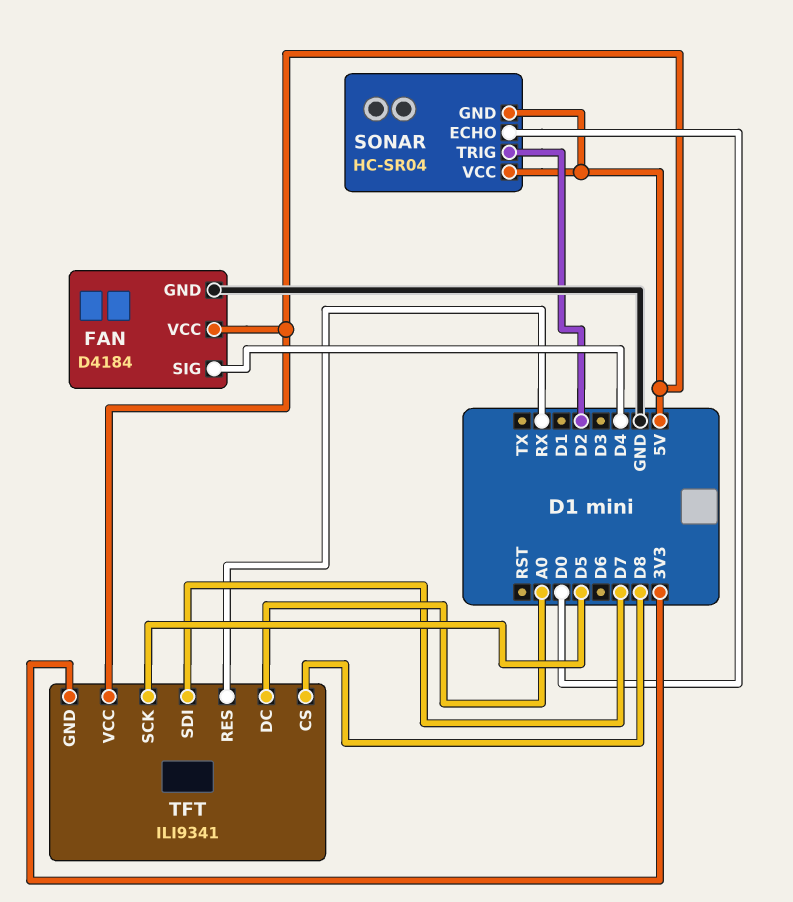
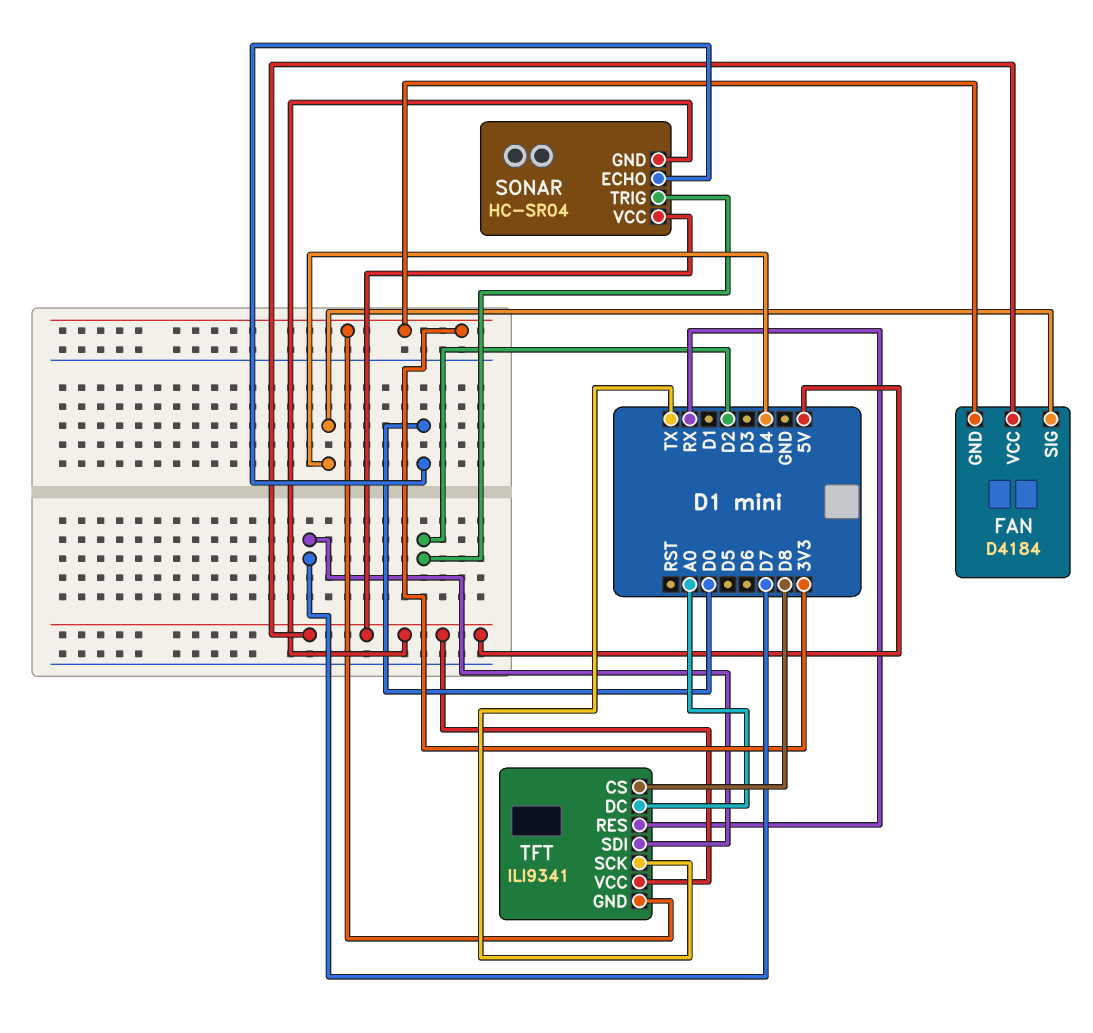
FAN pin GND: GND -> 3V3
TFT pin SCK: D5 -> TX

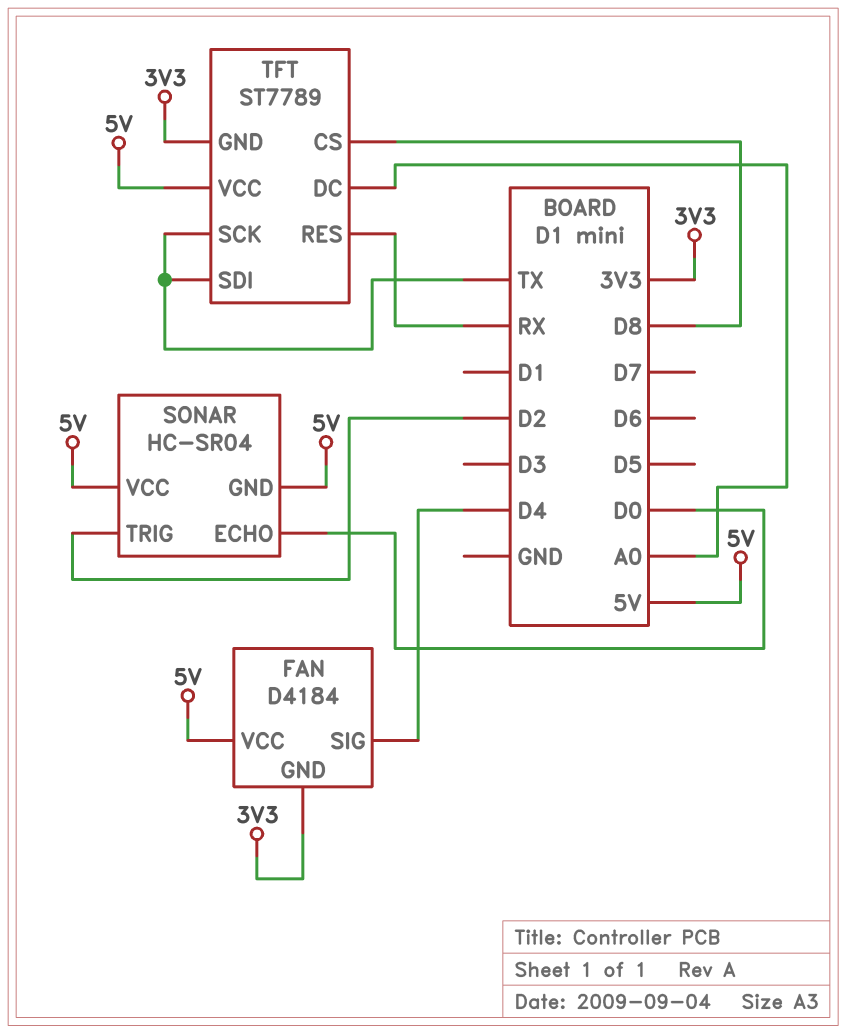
TFT: ILI9341 -> ST7789
TFT pin SDI: D7 -> TX

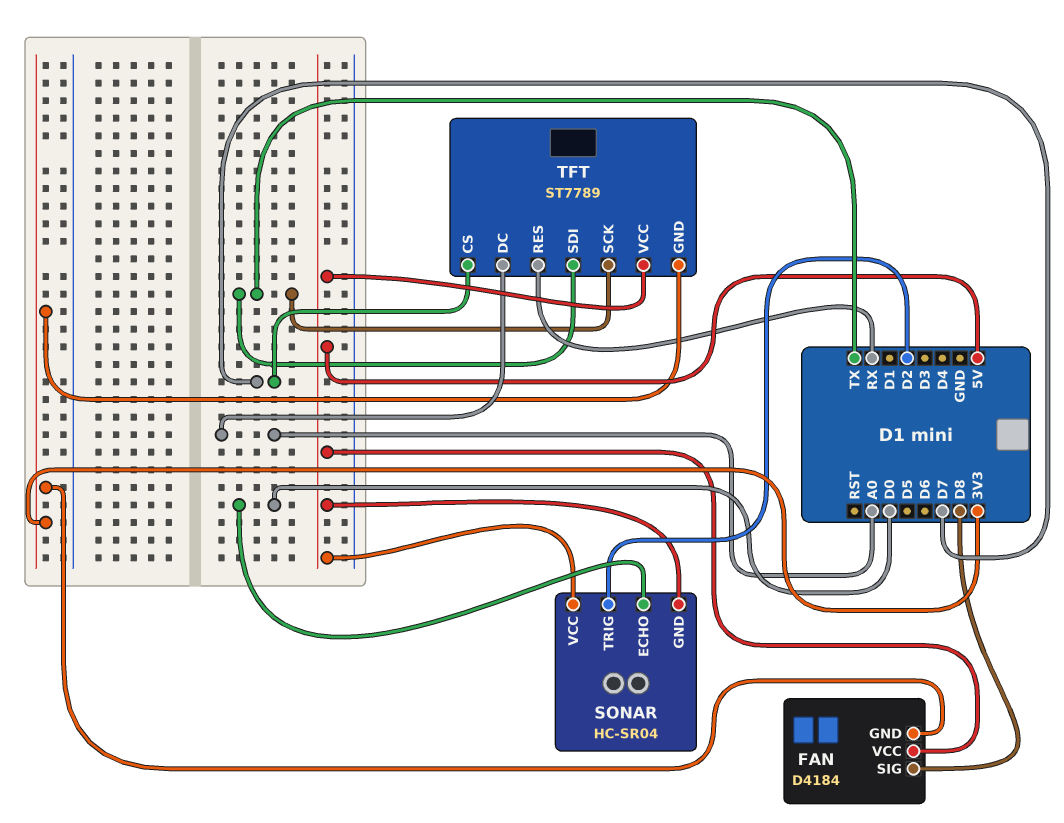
FAN pin SIG: D4 -> D8
TFT pin CS: D8 -> D7

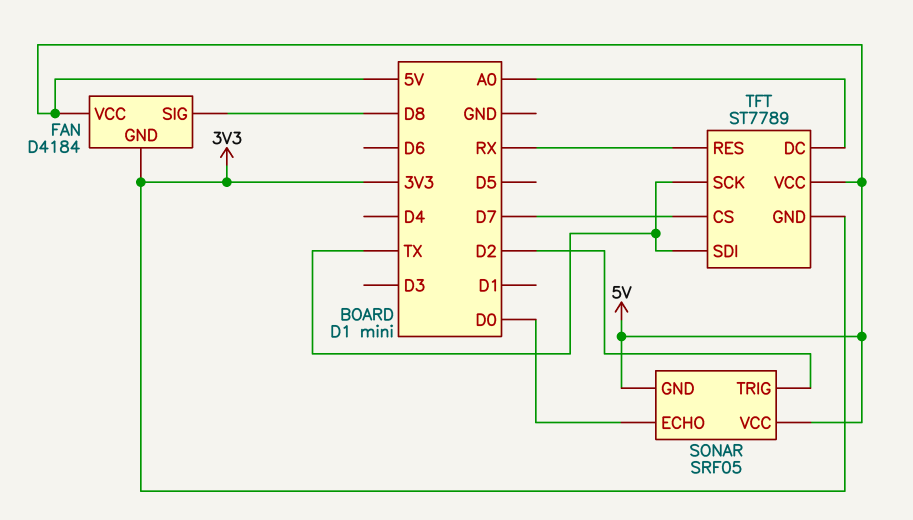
SONAR: HC-SR04 -> SRF05

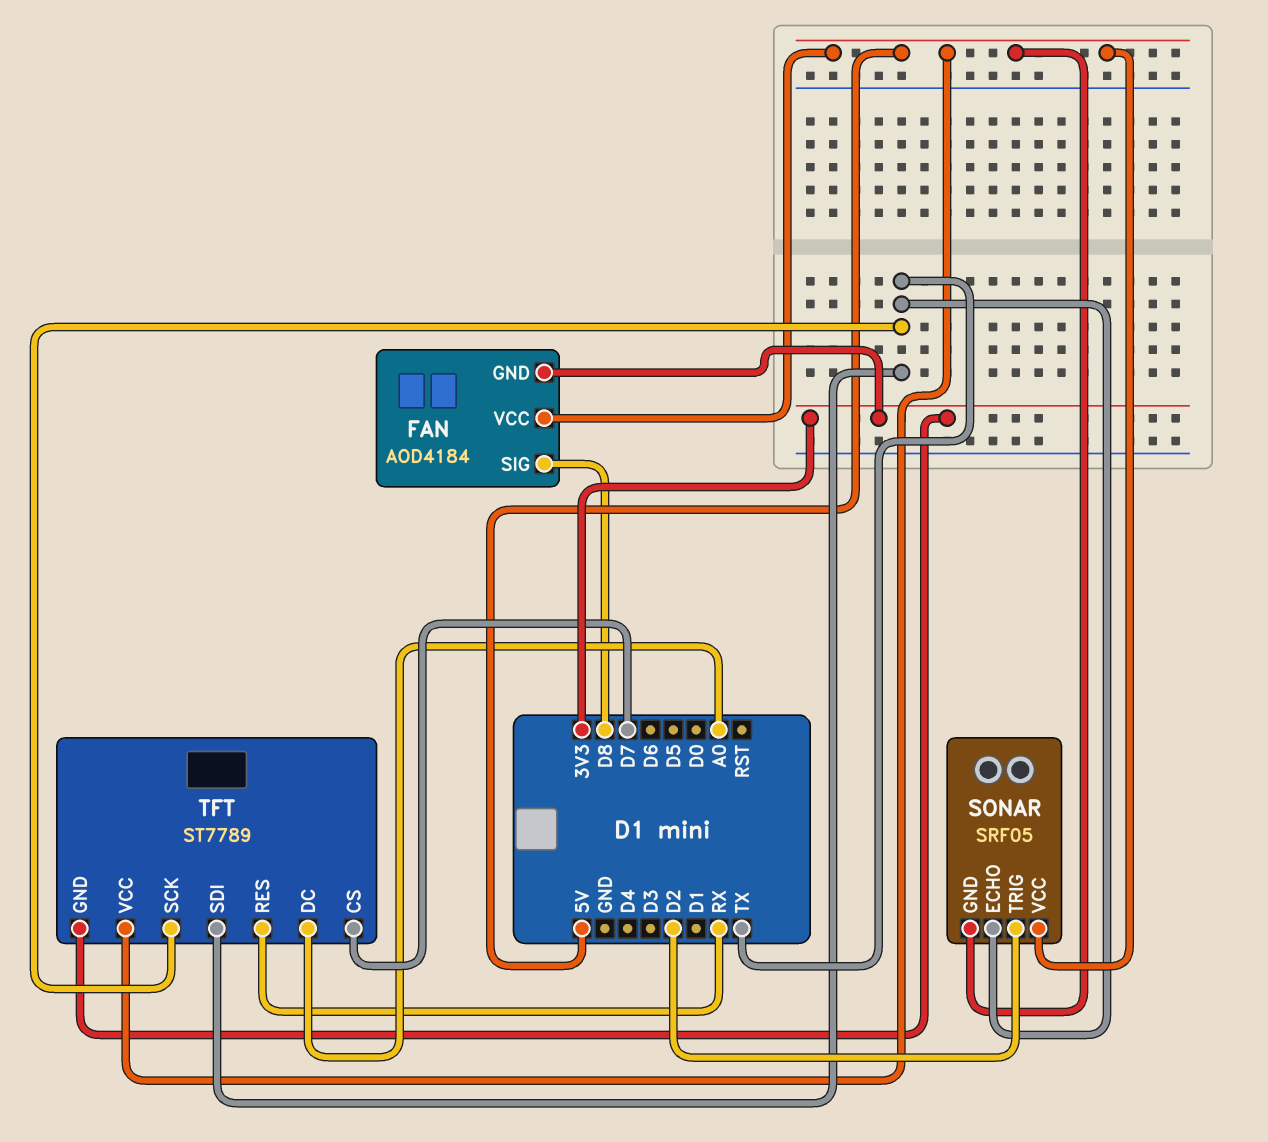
FAN: D4184 -> AOD4184
SONAR pin ECHO: D0 -> TX

